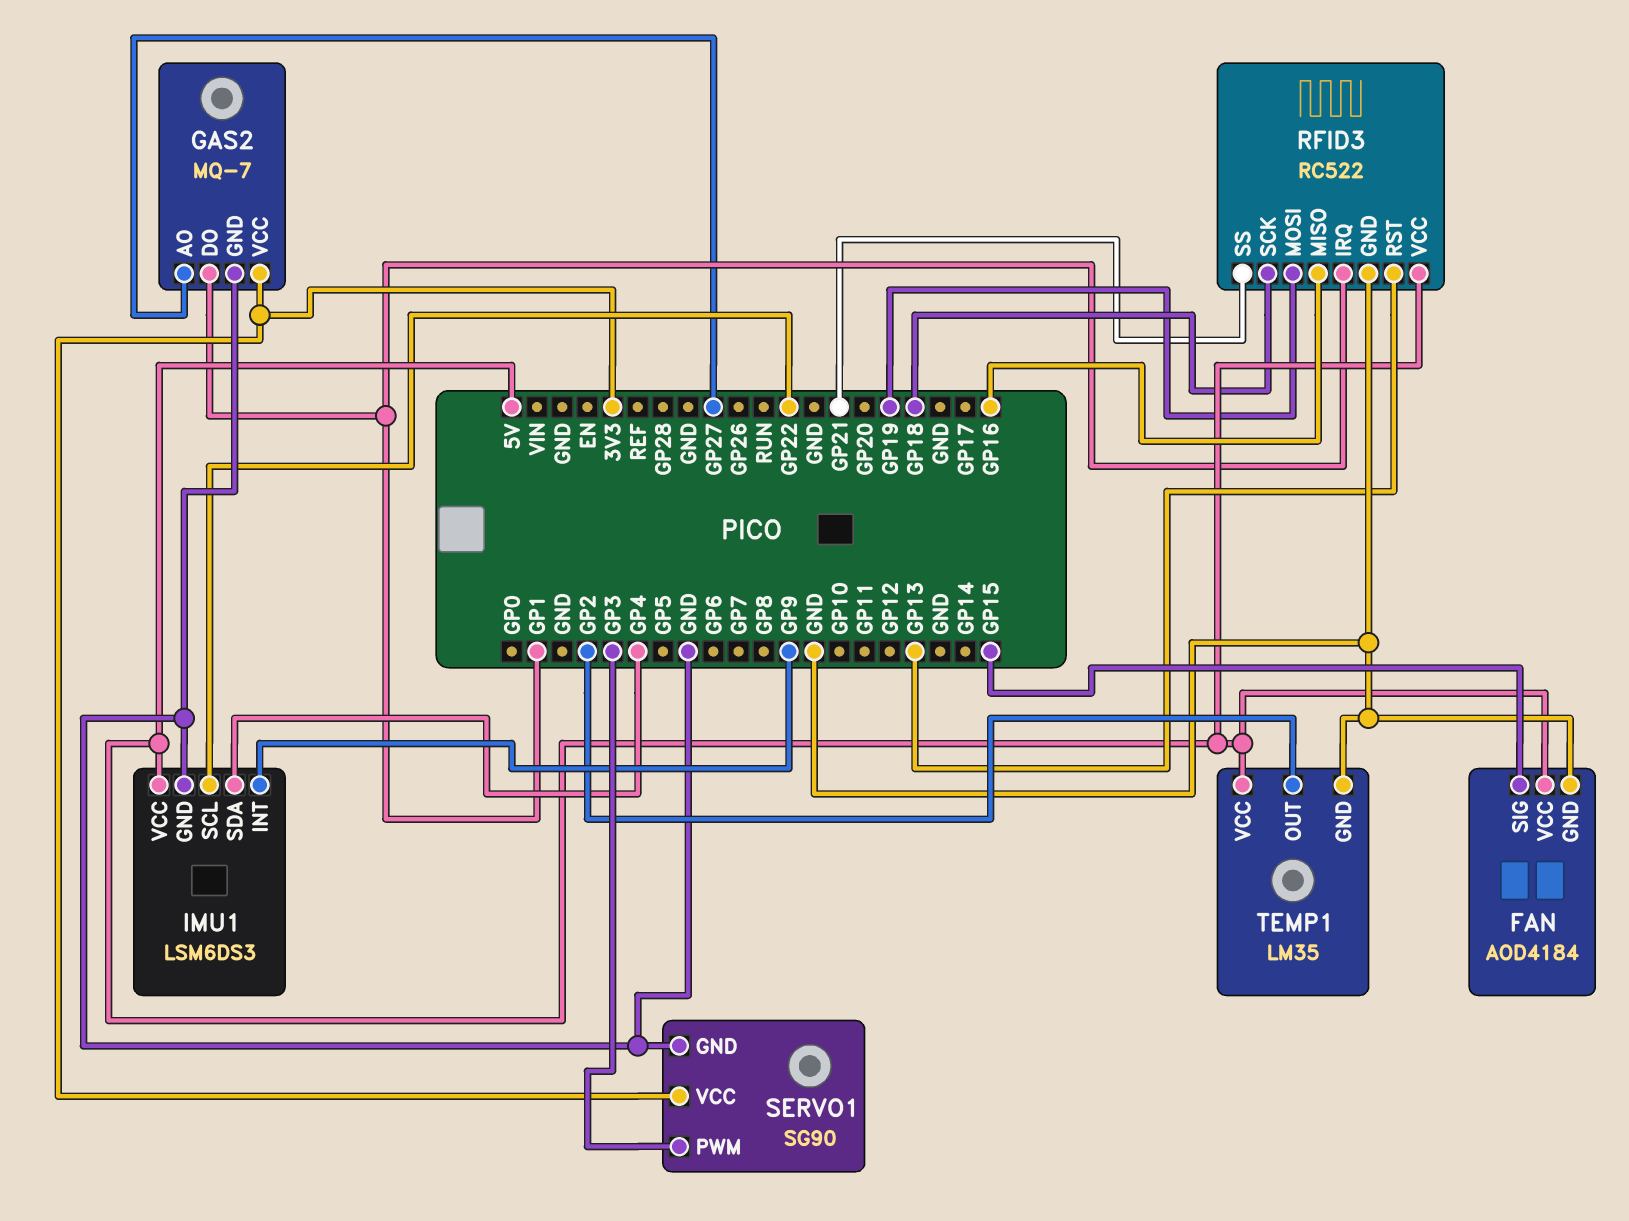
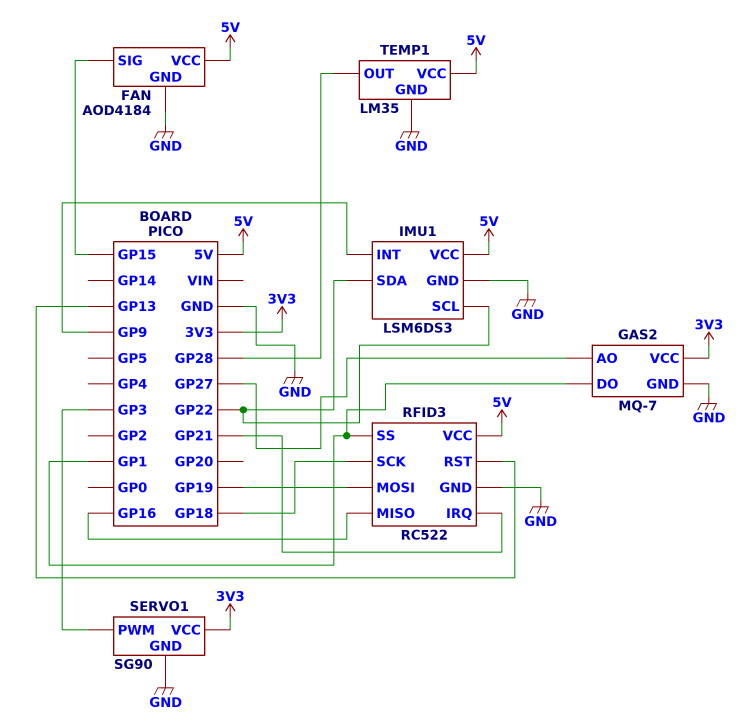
IMU1 pin SDA: GP4 -> GP22
RFID3 pin IRQ: GP1 -> GP21
RFID3 pin SS: GP21 -> GP1
TEMP1 pin OUT: GP2 -> GP28

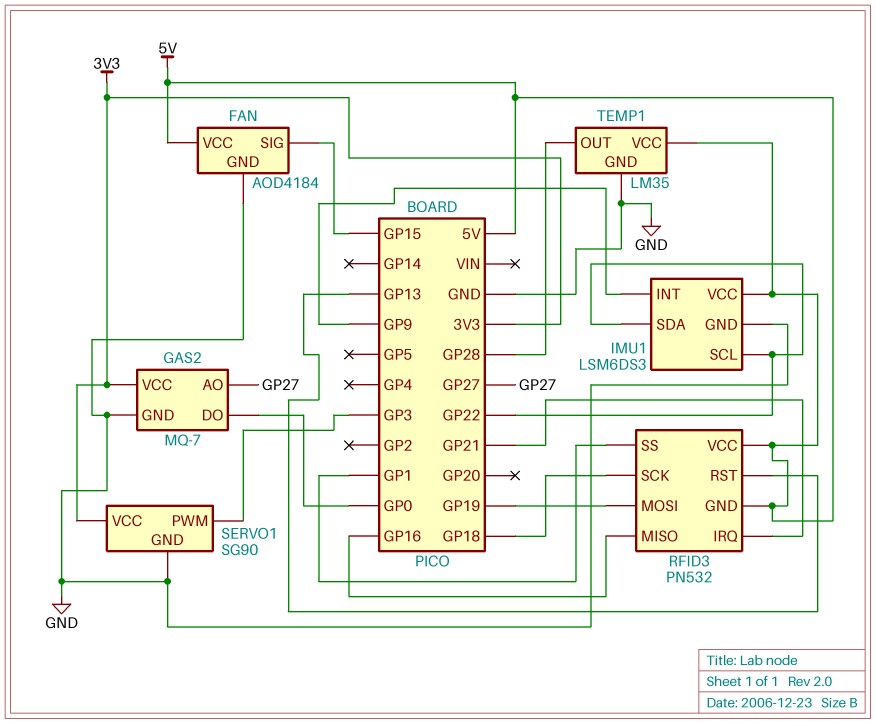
GAS2 pin DO: GP1 -> GP0
RFID3: RC522 -> PN532
RFID3 pin GND: GND -> 5V

